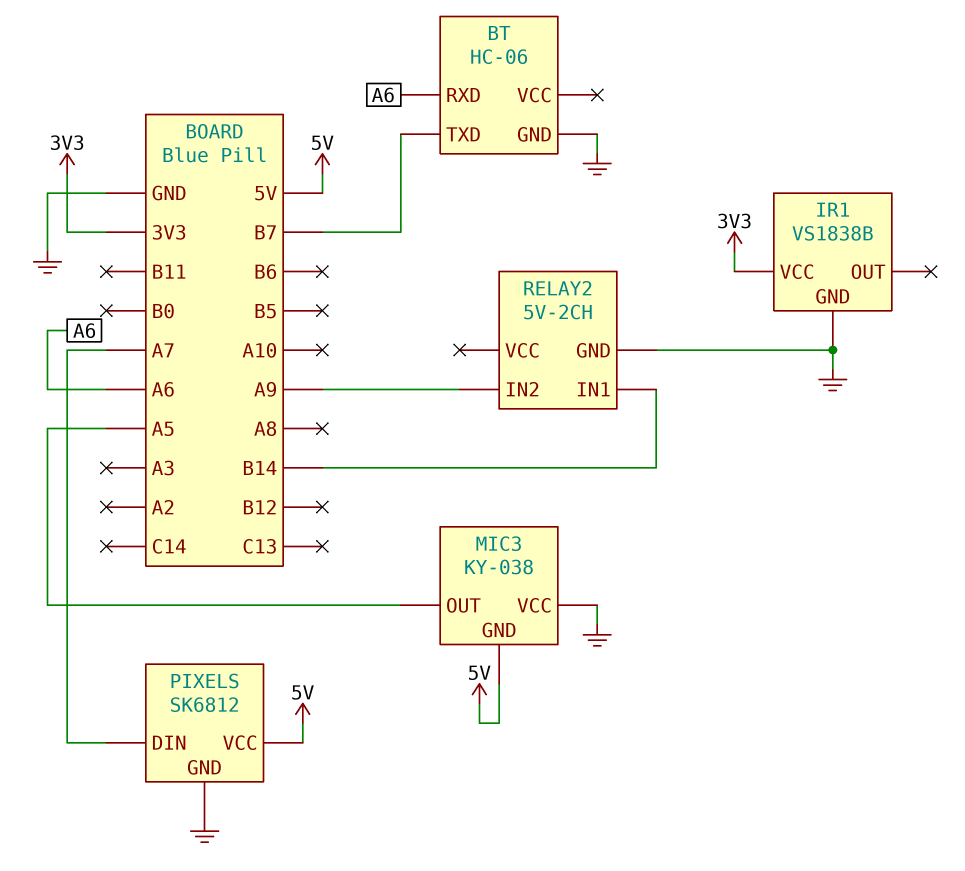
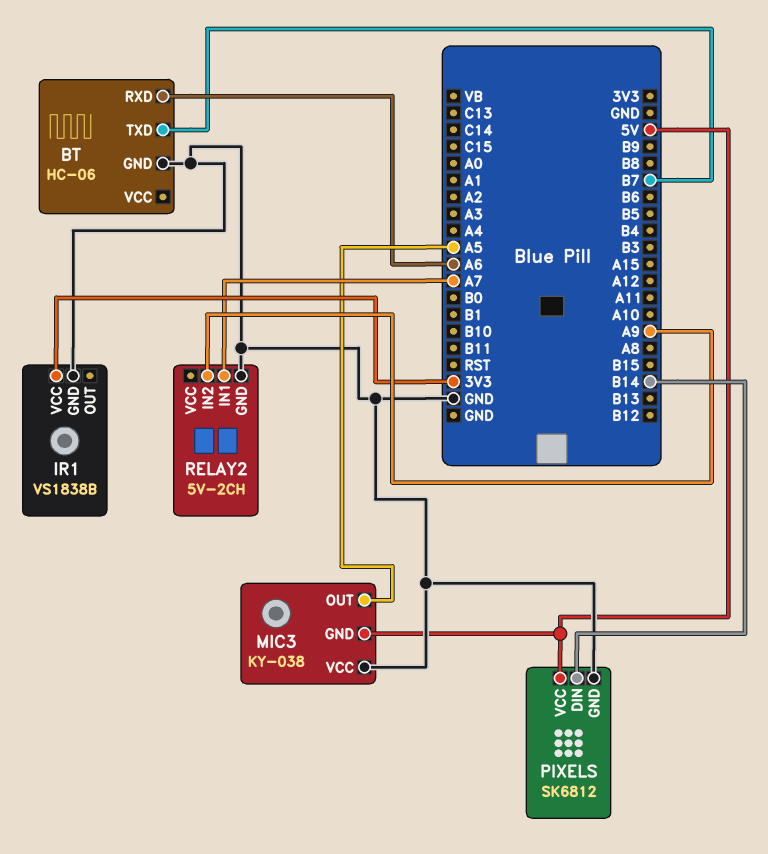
PIXELS pin DIN: A7 -> B14
RELAY2 pin IN1: B14 -> A7

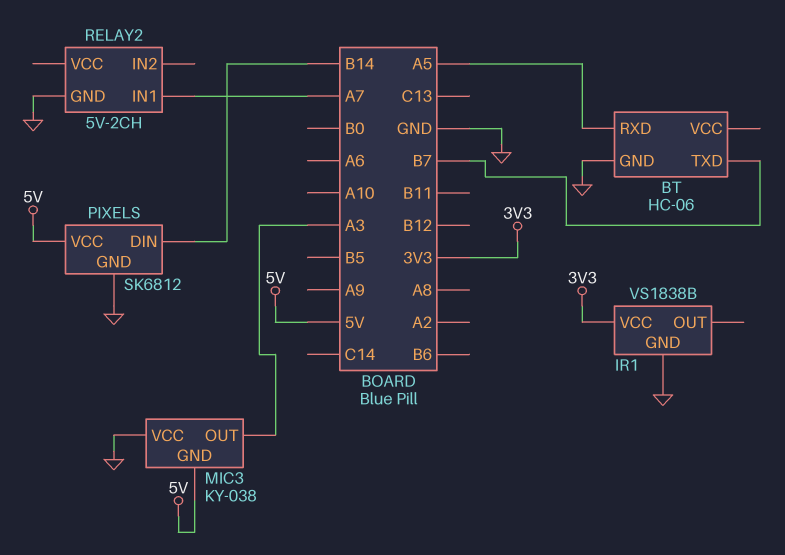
BT pin RXD: A6 -> A5
MIC3 pin OUT: A5 -> A3
RELAY2 pin IN2: A9 -> none

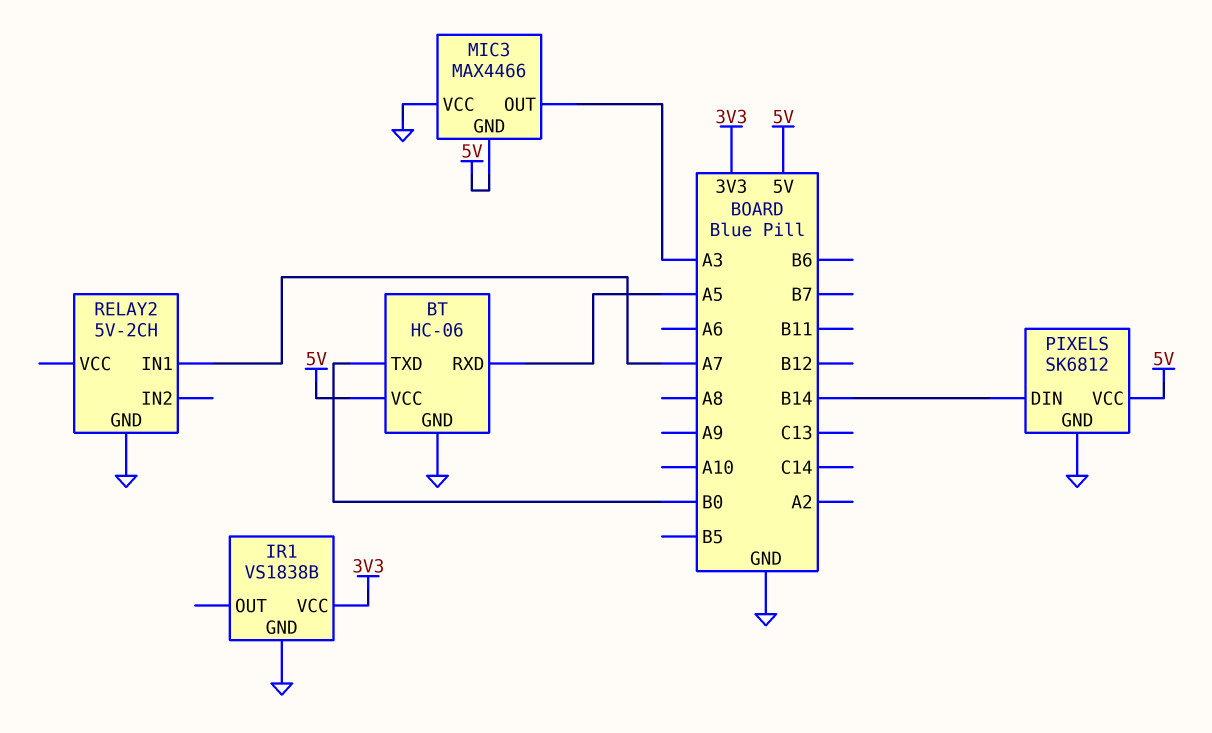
BT pin TXD: B7 -> B0
BT pin VCC: none -> 5V
MIC3: KY-038 -> MAX4466

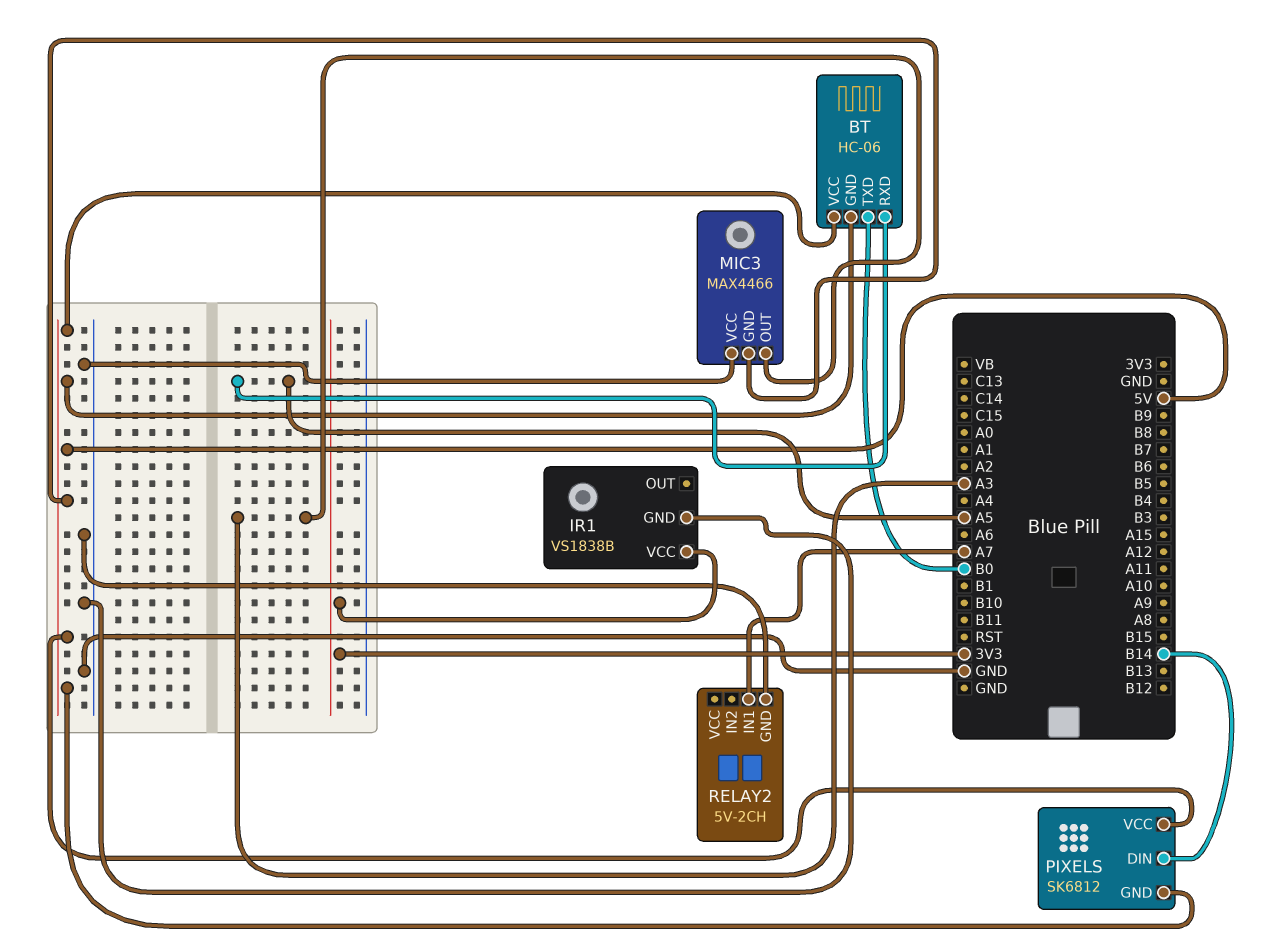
BT pin GND: GND -> 5V
PIXELS pin GND: GND -> 5V

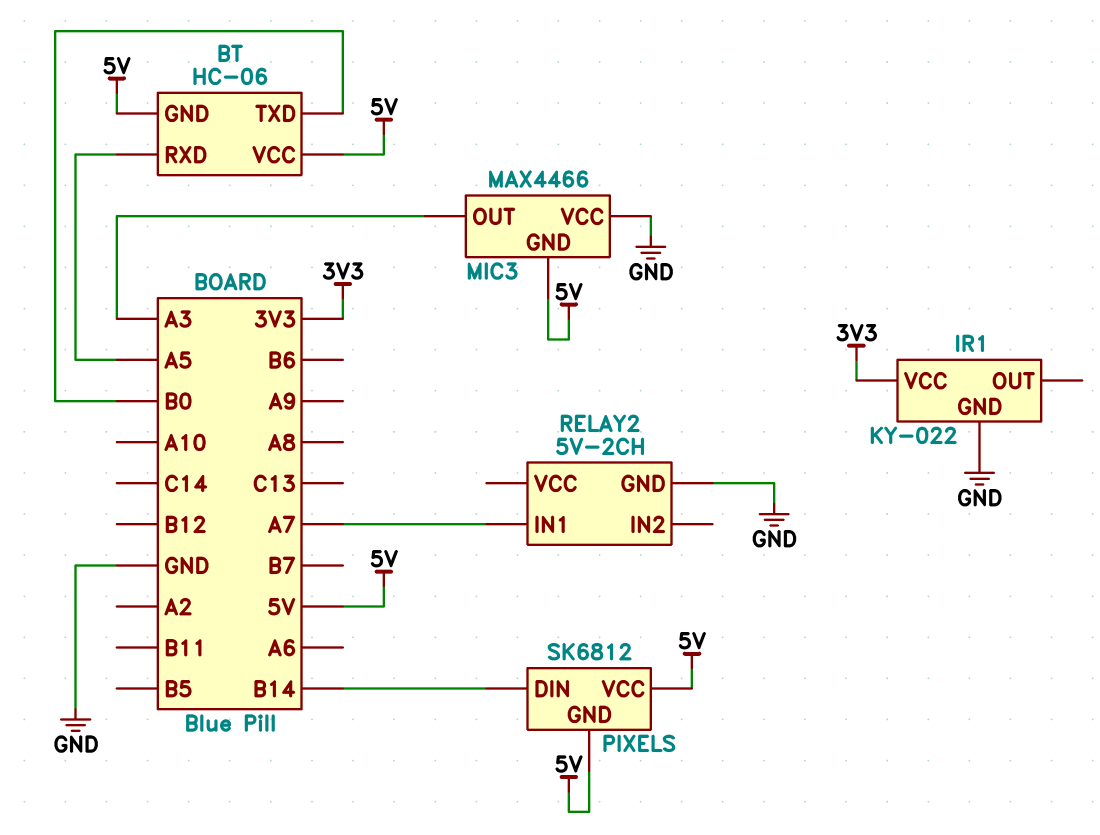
IR1: VS1838B -> KY-022

